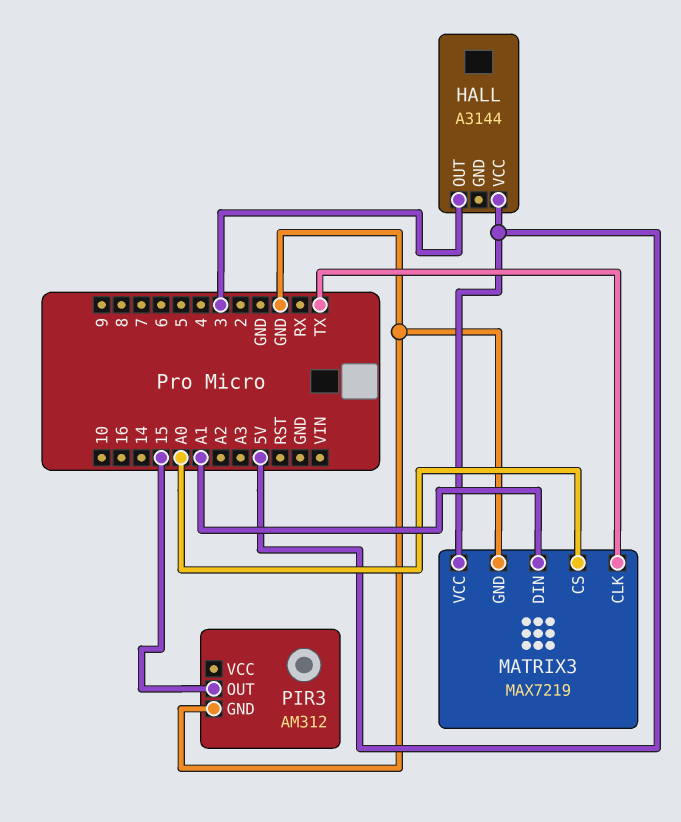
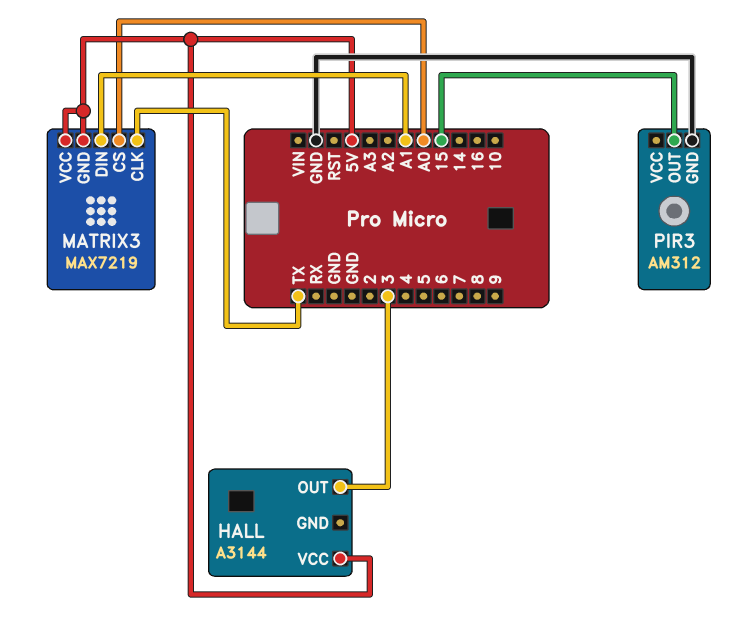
MATRIX3 pin GND: GND -> 5V

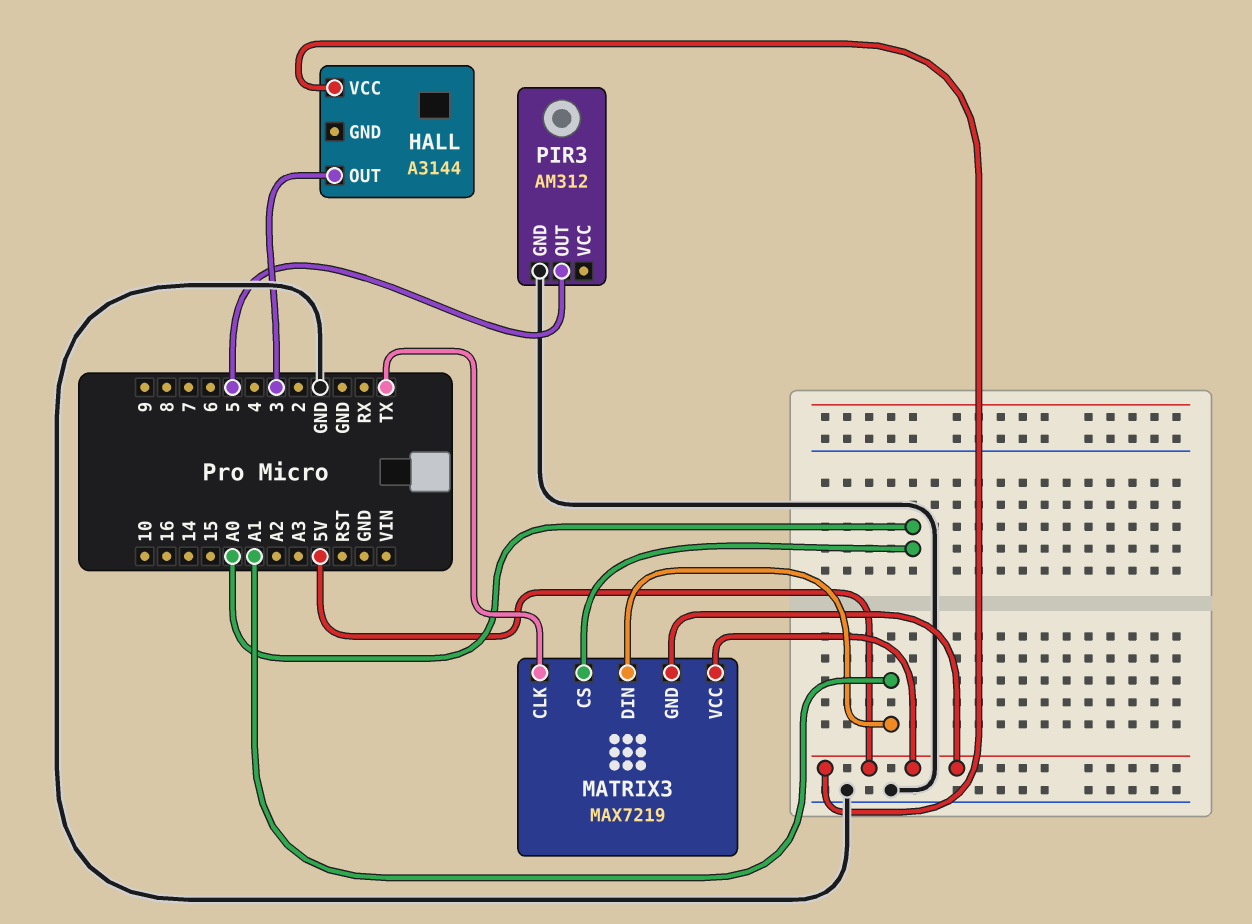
PIR3 pin OUT: 15 -> 5

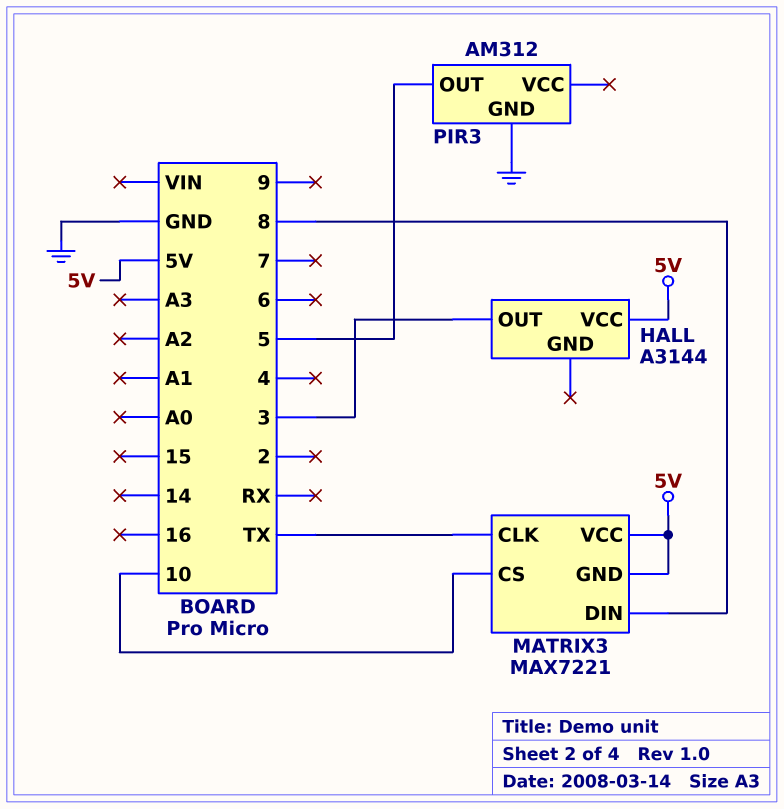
MATRIX3: MAX7219 -> MAX7221
MATRIX3 pin CS: A0 -> 10
MATRIX3 pin DIN: A1 -> 8

